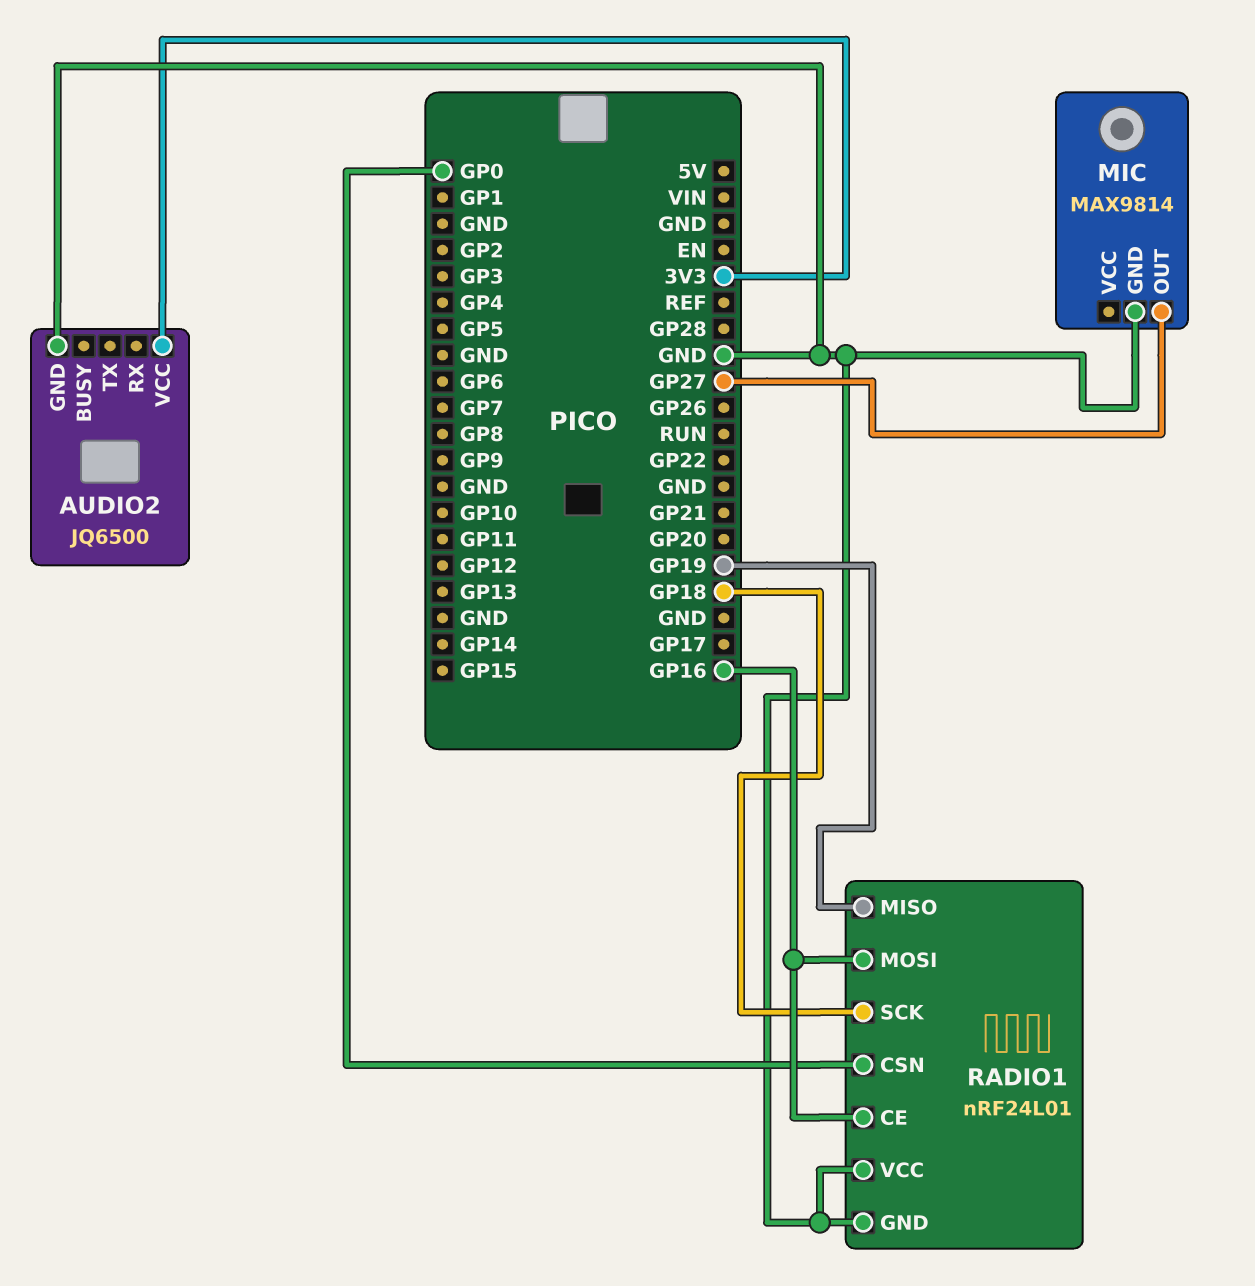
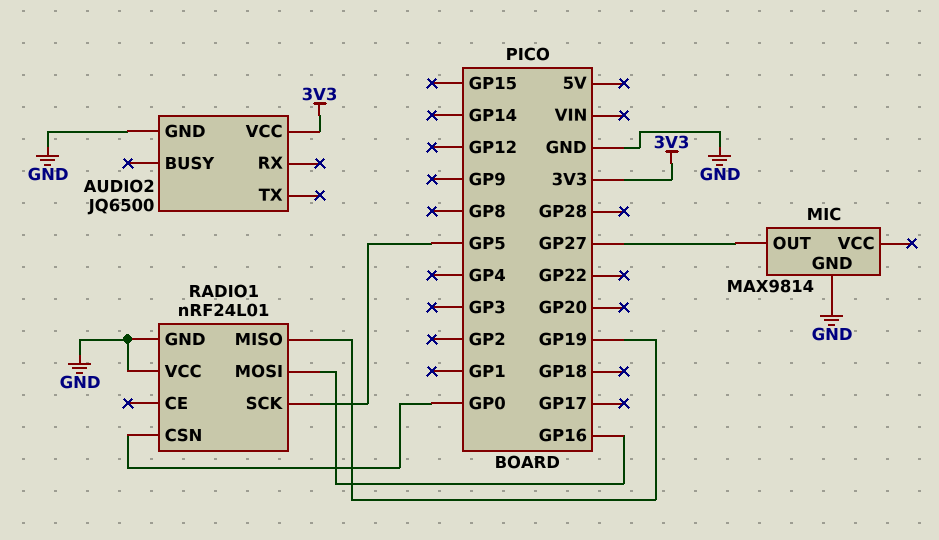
RADIO1 pin CE: GP16 -> none
RADIO1 pin SCK: GP18 -> GP5

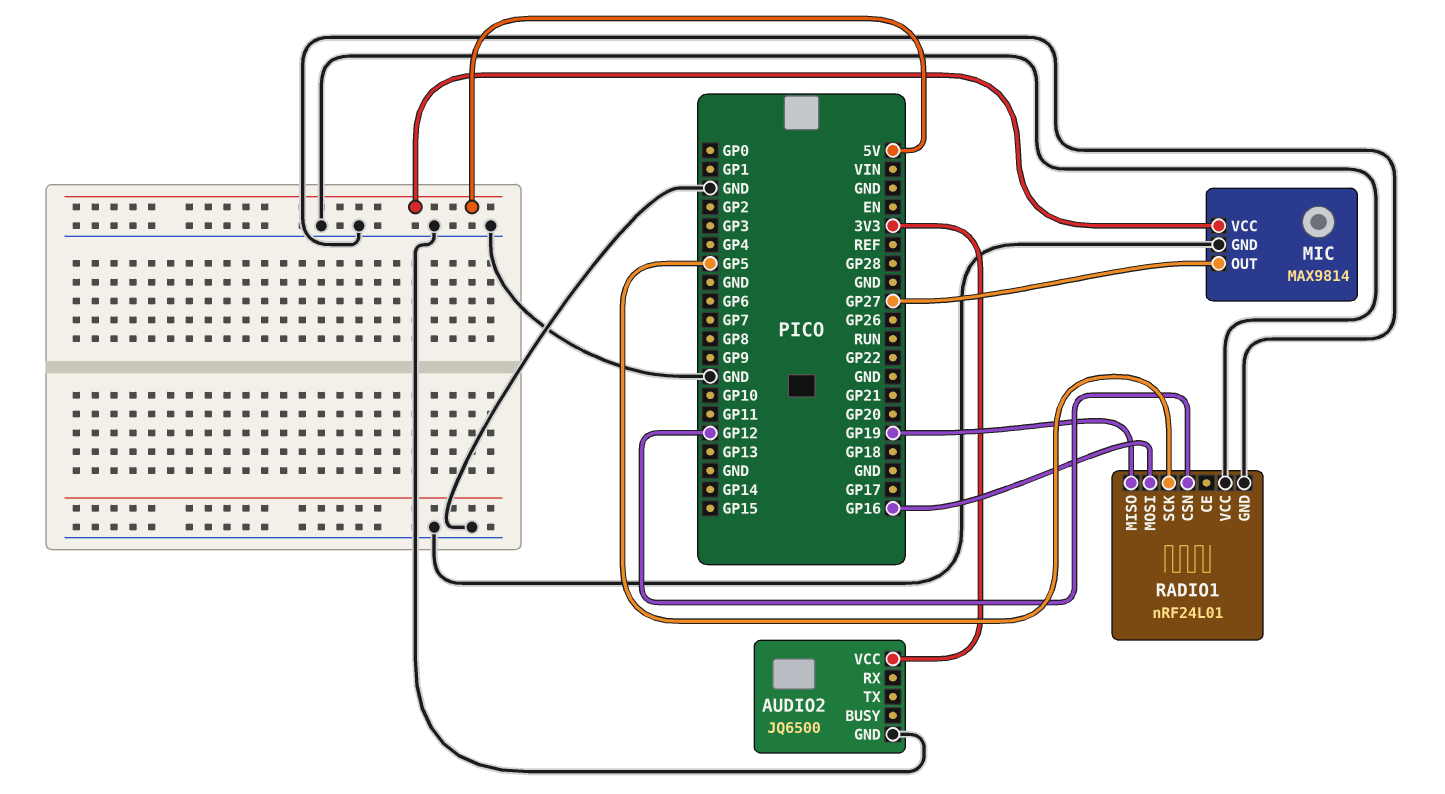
MIC pin VCC: none -> 5V
RADIO1 pin CSN: GP0 -> GP12

